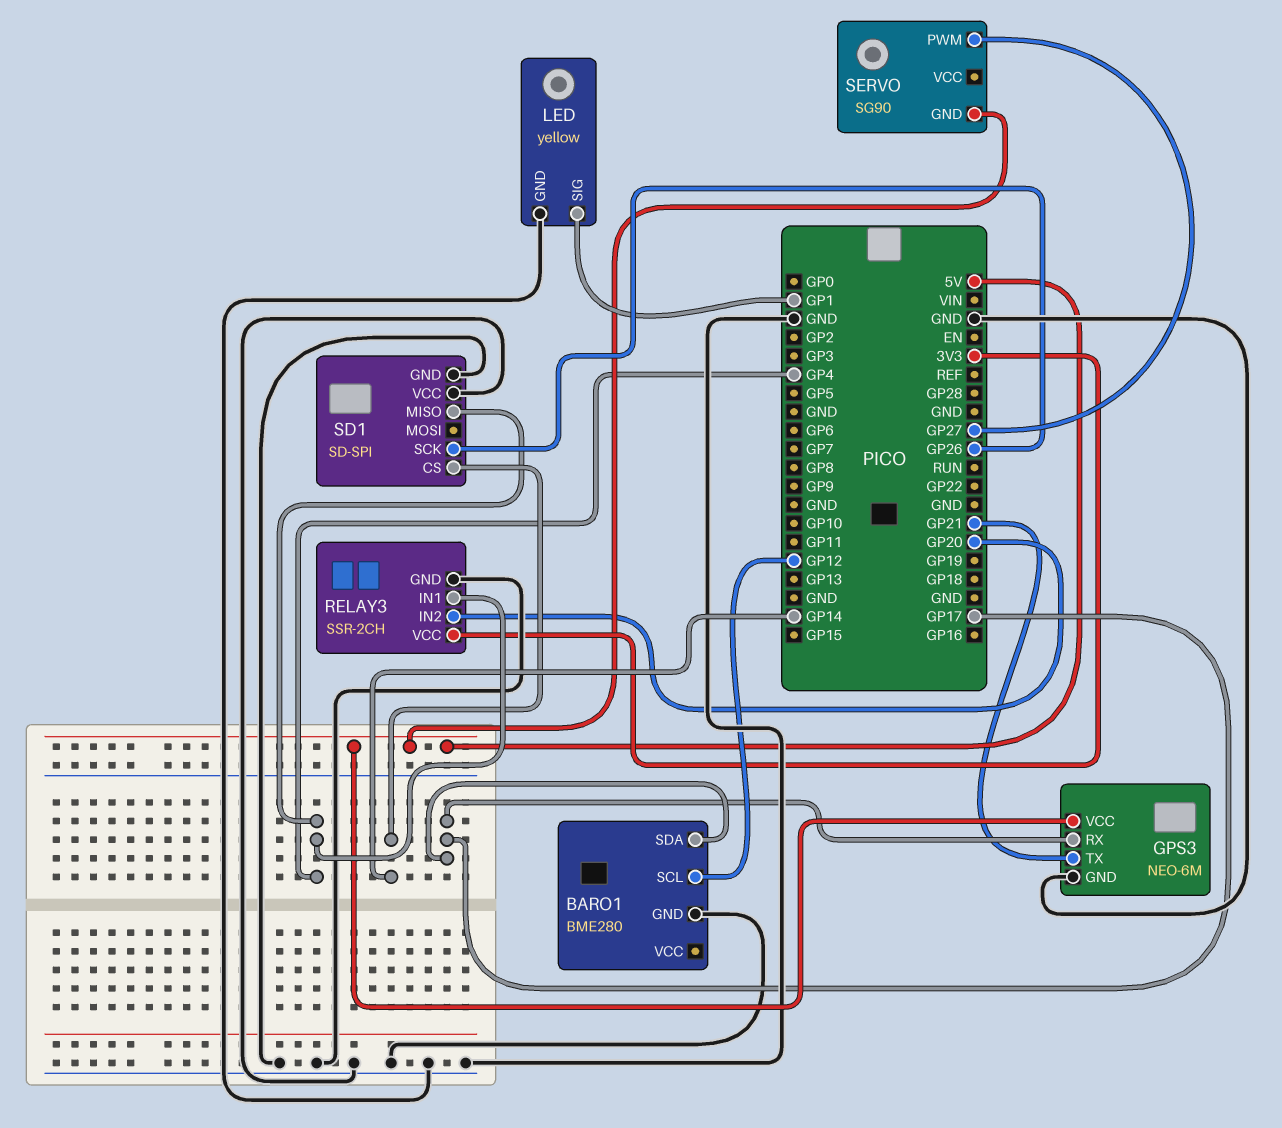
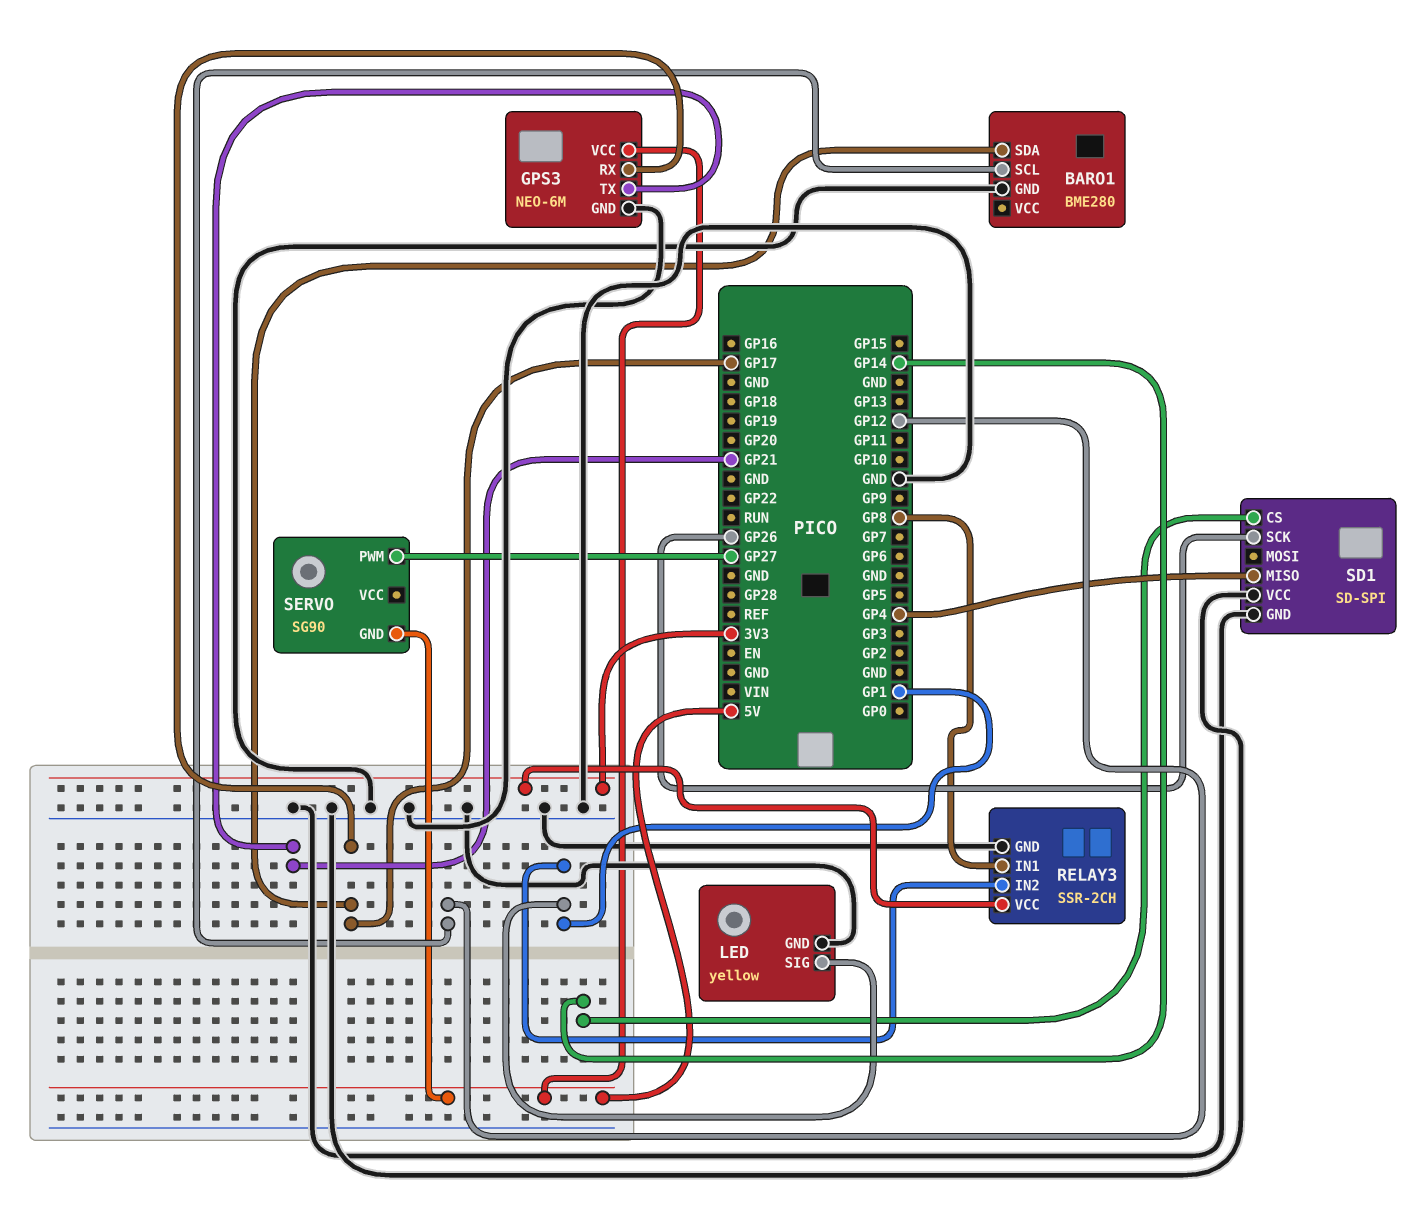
RELAY3 pin IN1: GP4 -> GP8
RELAY3 pin IN2: GP20 -> GP1

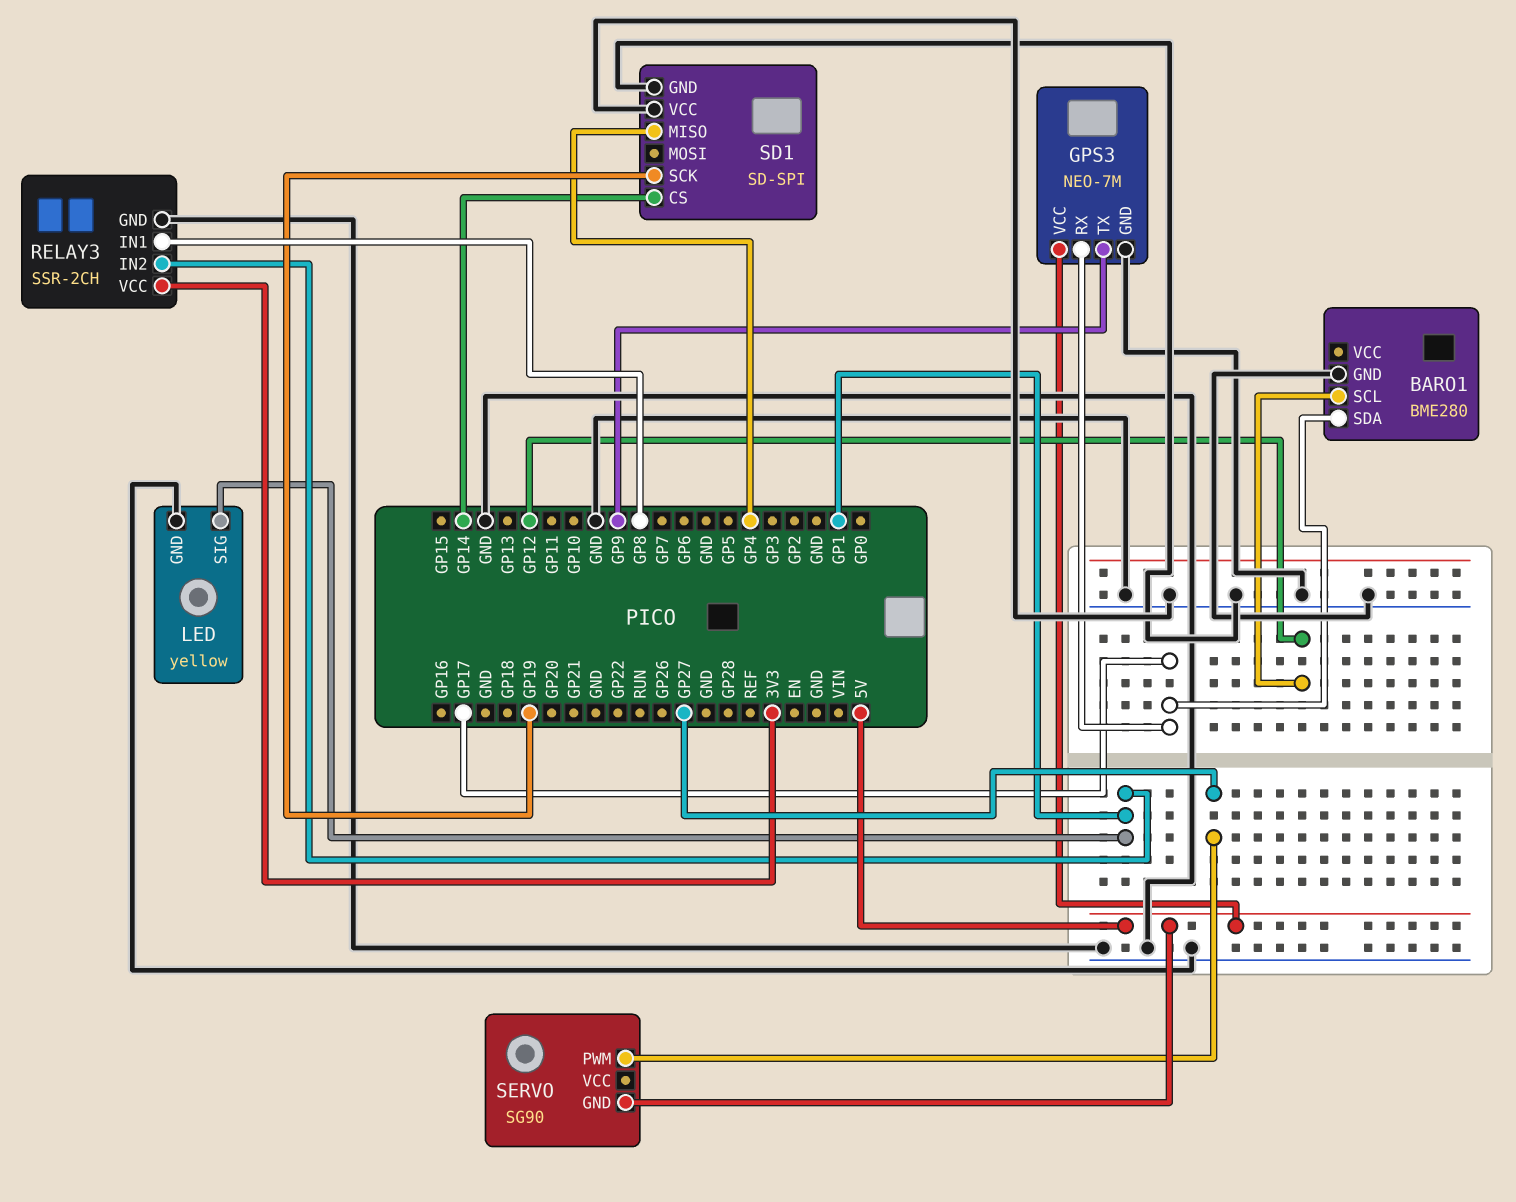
GPS3: NEO-6M -> NEO-7M
GPS3 pin TX: GP21 -> GP9
SD1 pin SCK: GP26 -> GP19

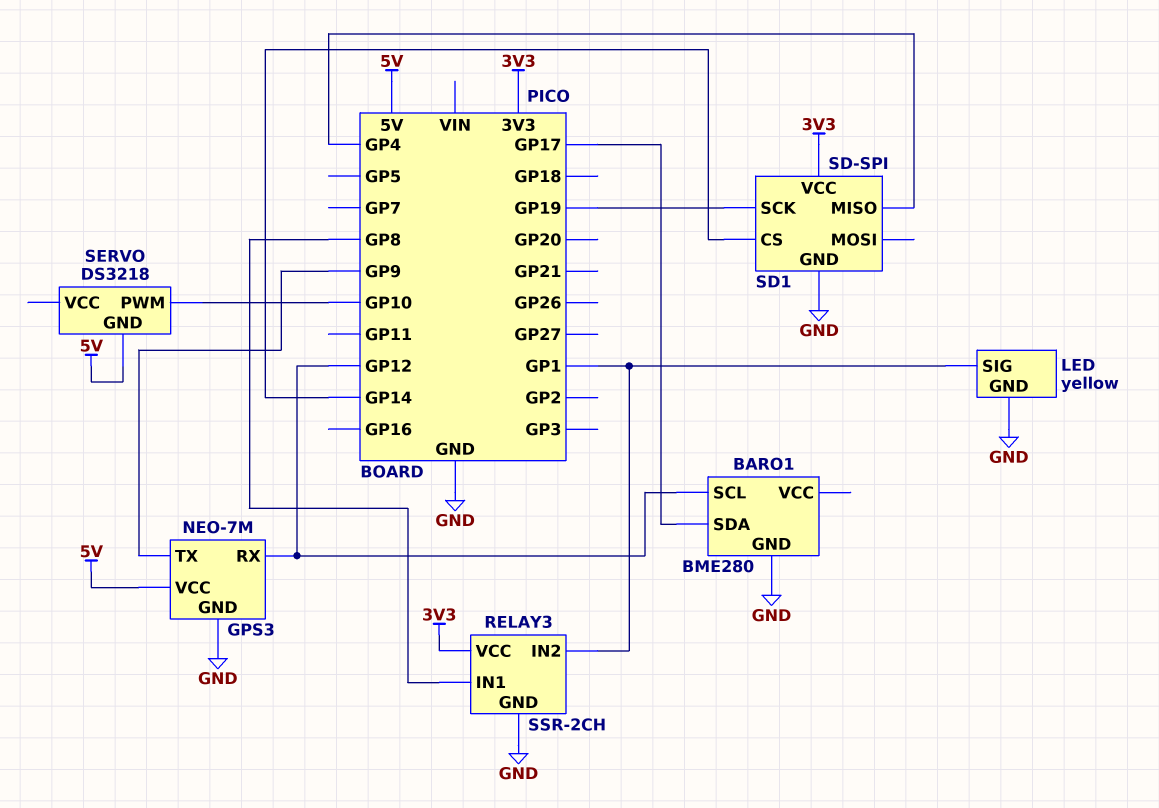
GPS3 pin RX: GP17 -> GP12
SD1 pin VCC: GND -> 3V3
SERVO: SG90 -> DS3218
SERVO pin PWM: GP27 -> GP10

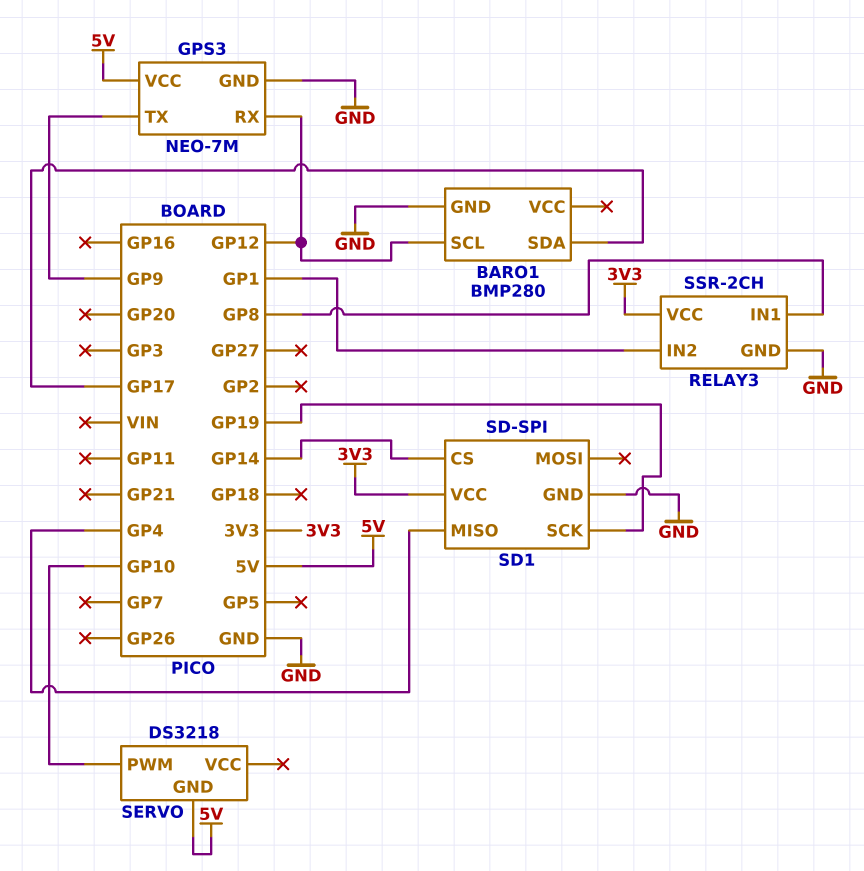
BARO1: BME280 -> BMP280
LED: yellow -> none
LED pin GND: GND -> none
LED pin SIG: GP1 -> none

